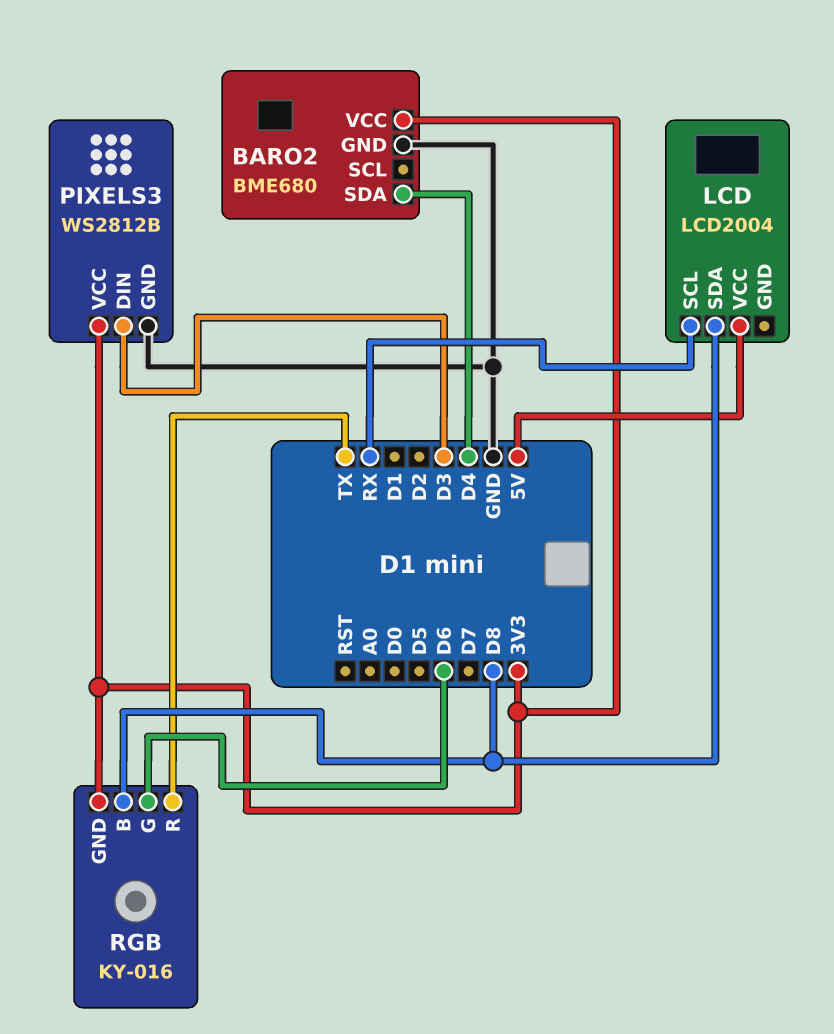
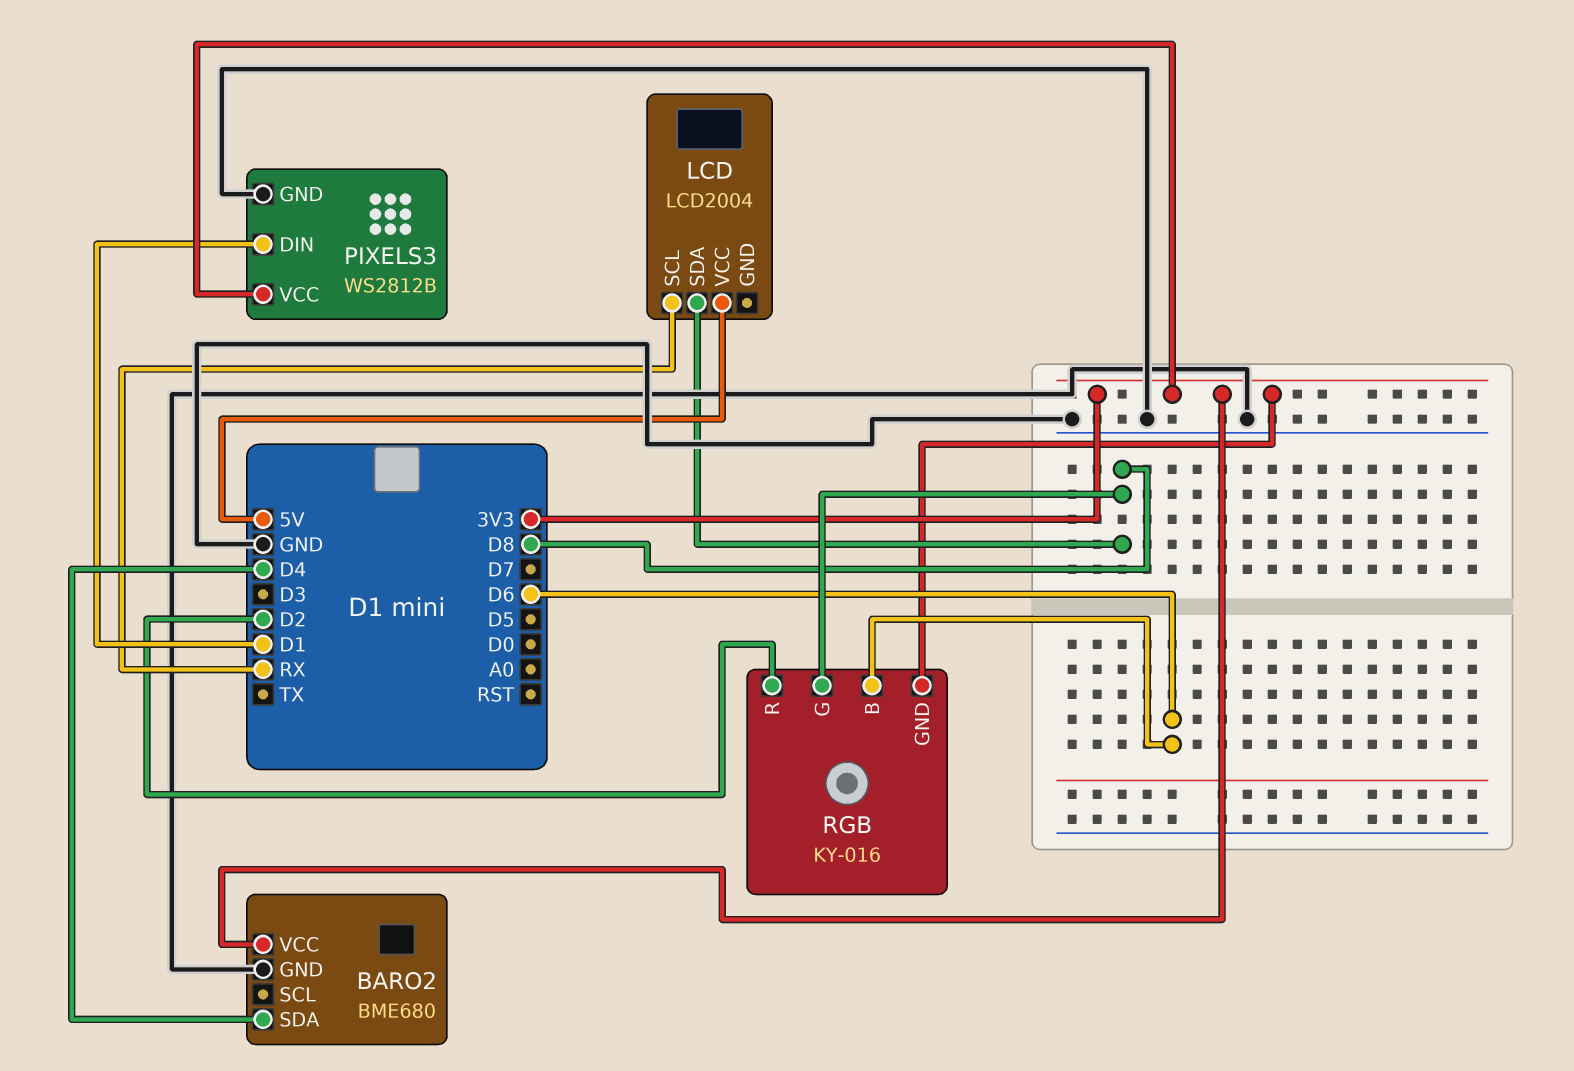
PIXELS3 pin DIN: D3 -> D1
RGB pin B: D8 -> D6
RGB pin G: D6 -> D8
RGB pin R: TX -> D2

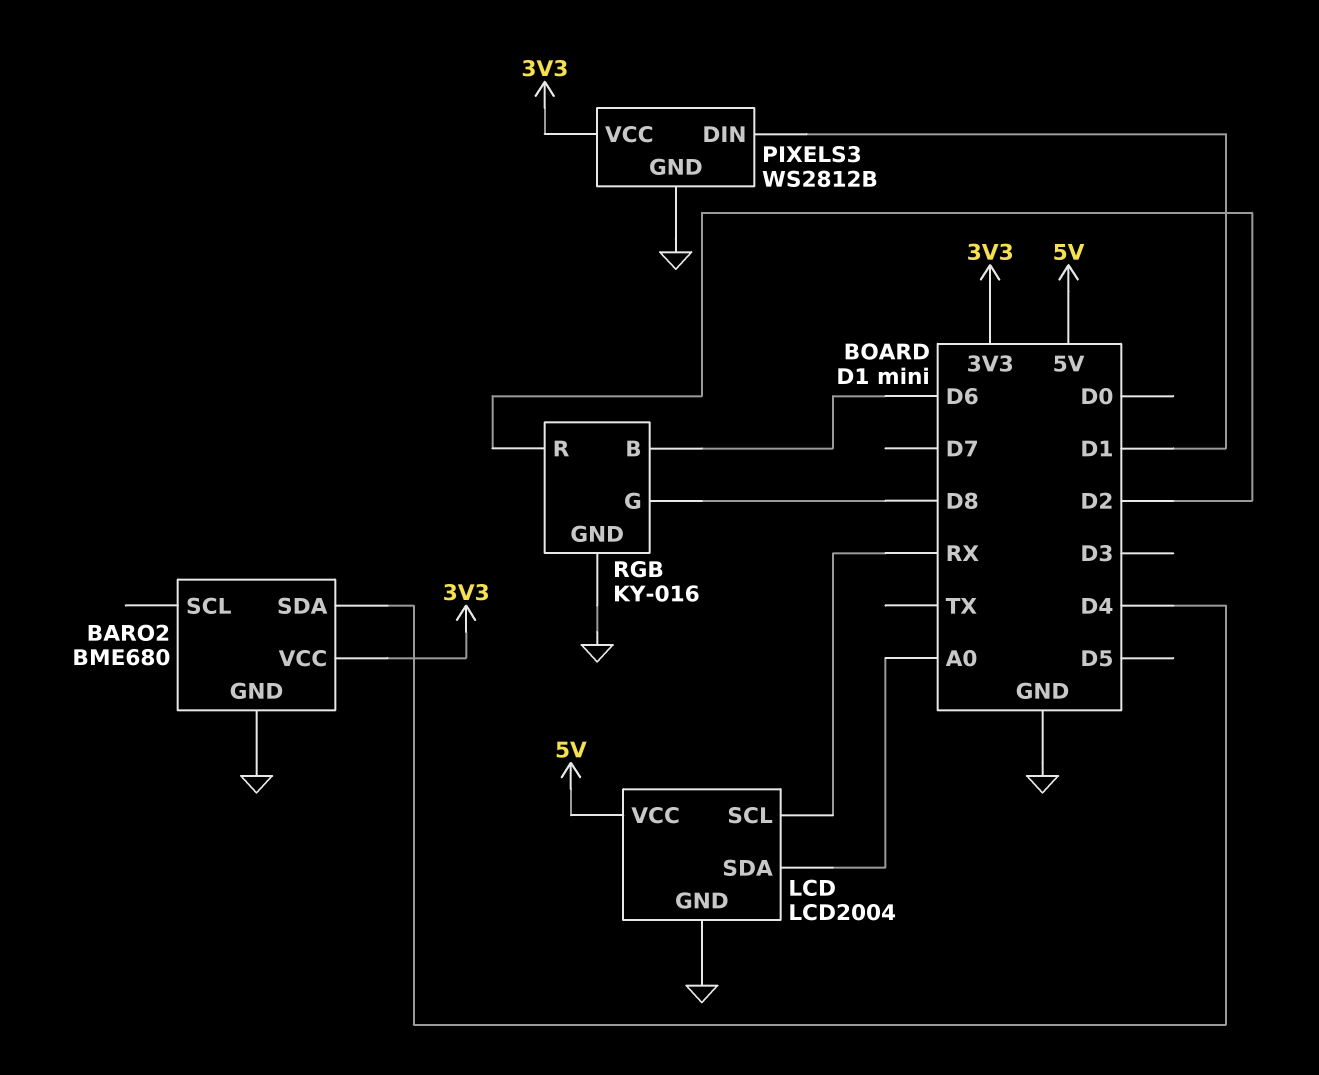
LCD pin GND: none -> GND
LCD pin SDA: D8 -> A0
RGB pin GND: 3V3 -> GND

